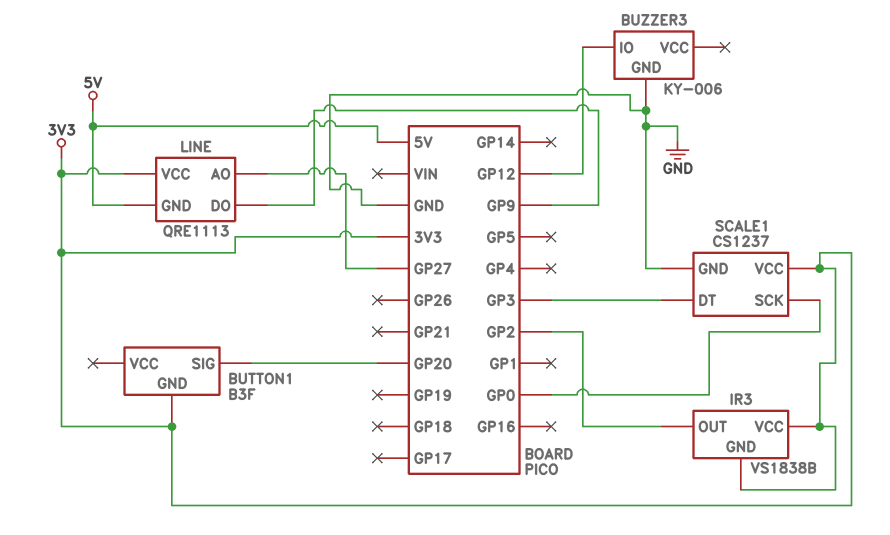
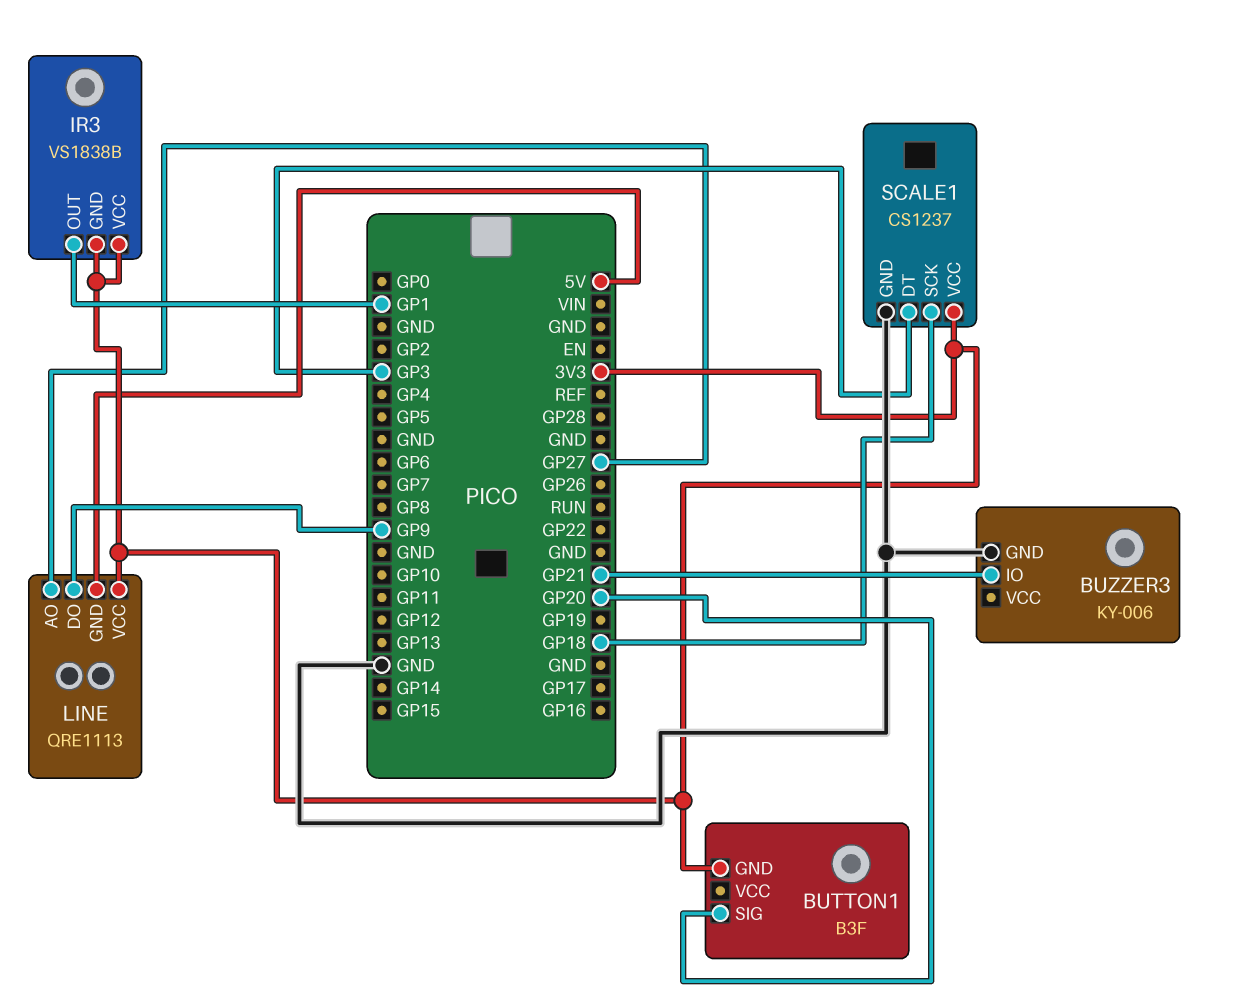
BUZZER3 pin IO: GP12 -> GP21
IR3 pin OUT: GP2 -> GP1
SCALE1 pin SCK: GP0 -> GP18

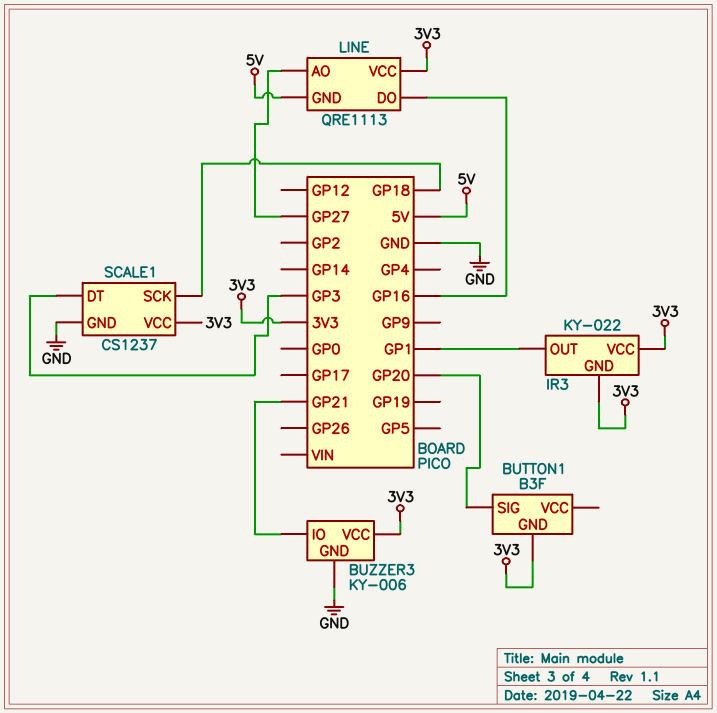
BUZZER3 pin VCC: none -> 3V3
IR3: VS1838B -> KY-022
LINE pin DO: GP9 -> GP16

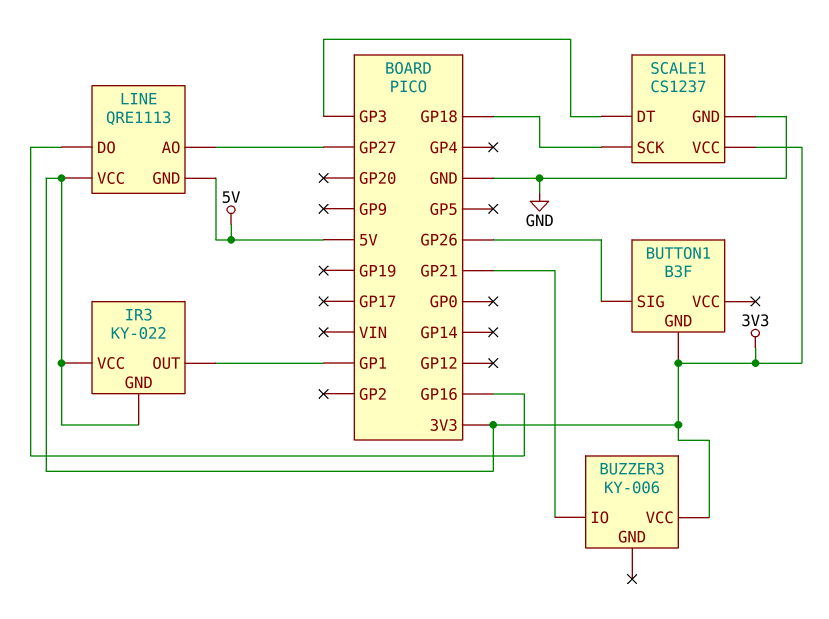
BUTTON1 pin SIG: GP20 -> GP26
BUZZER3 pin GND: GND -> none

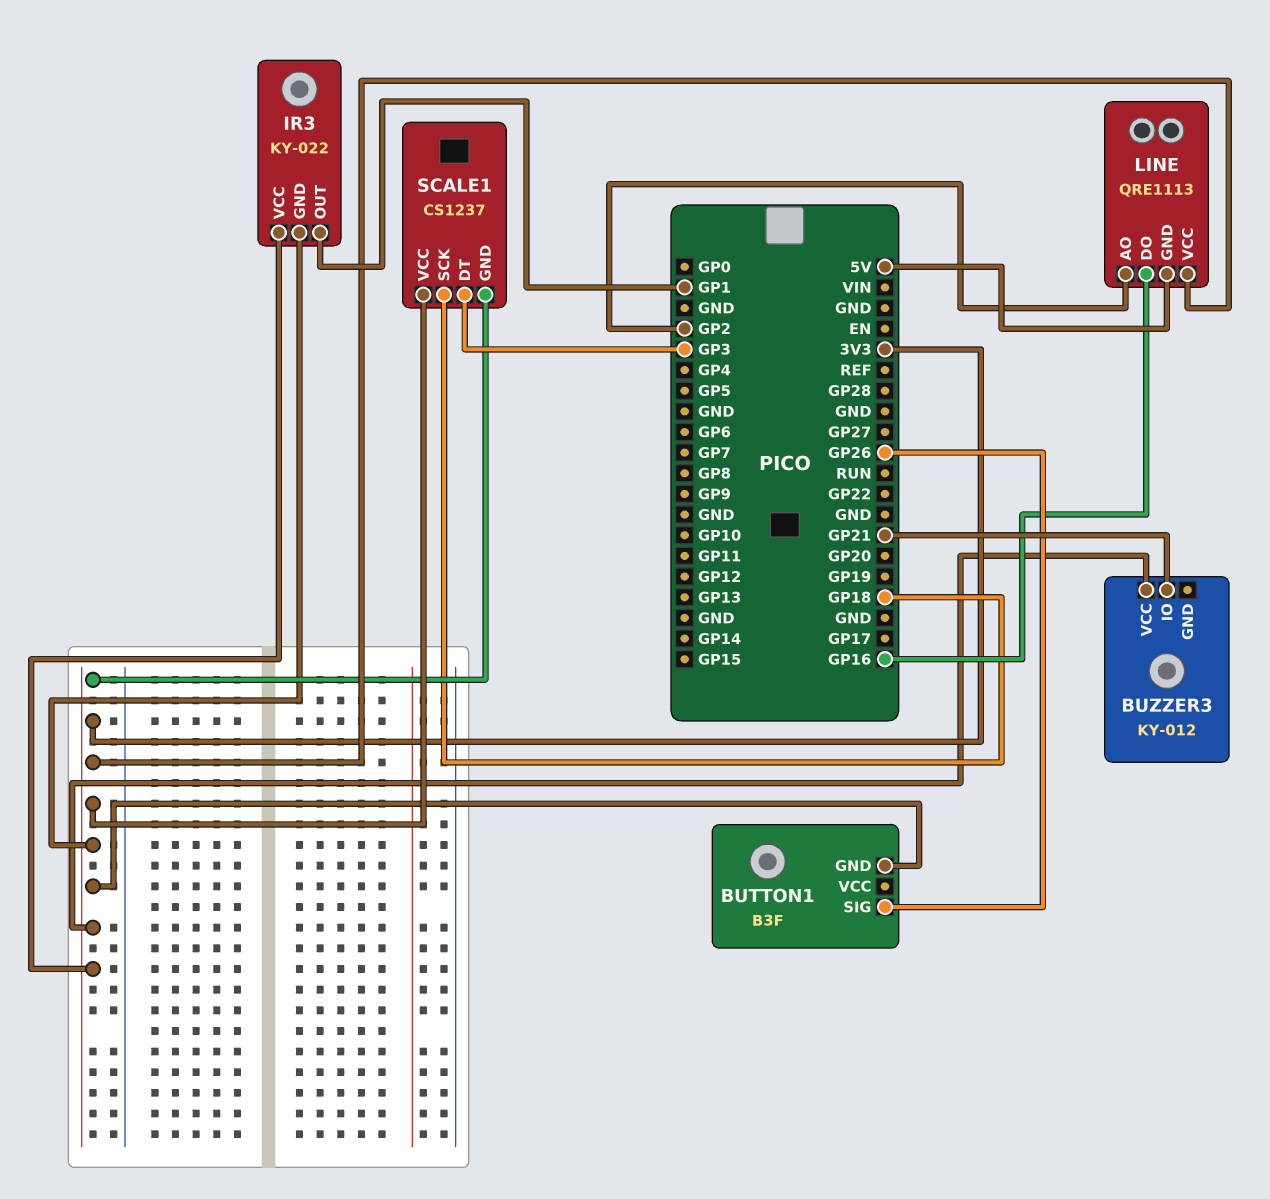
BUZZER3: KY-006 -> KY-012
LINE pin AO: GP27 -> GP2
SCALE1 pin GND: GND -> 3V3

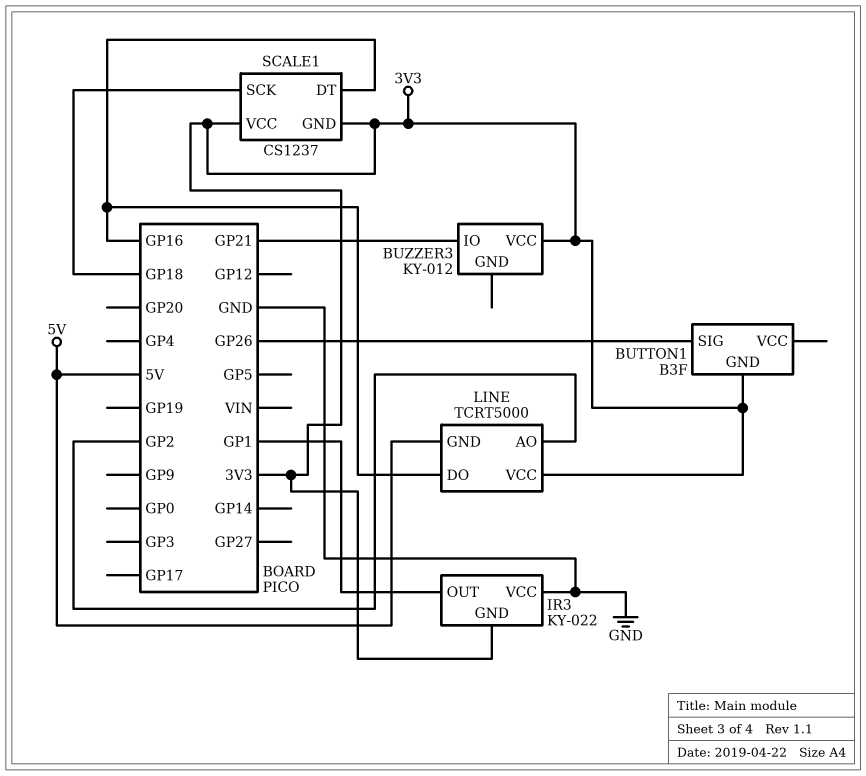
IR3 pin VCC: 3V3 -> GND
LINE: QRE1113 -> TCRT5000
SCALE1 pin DT: GP3 -> GP16

